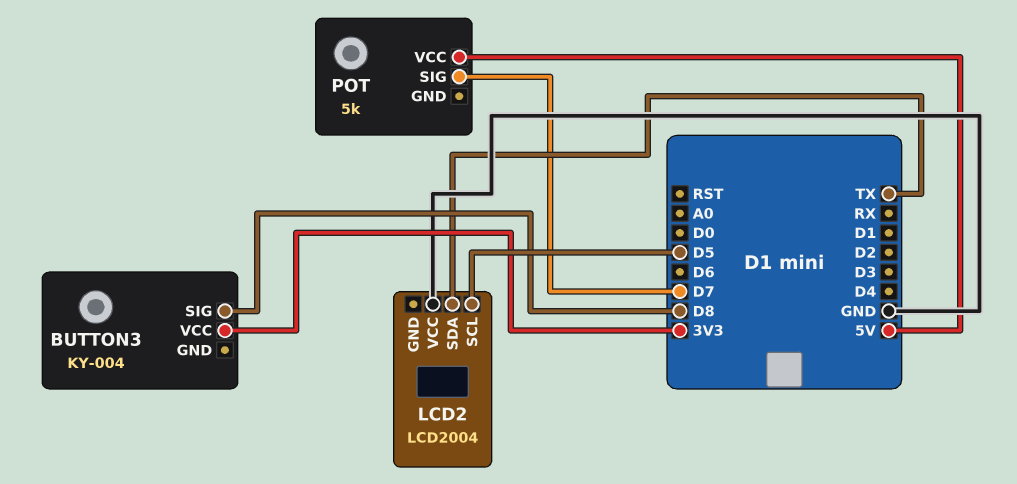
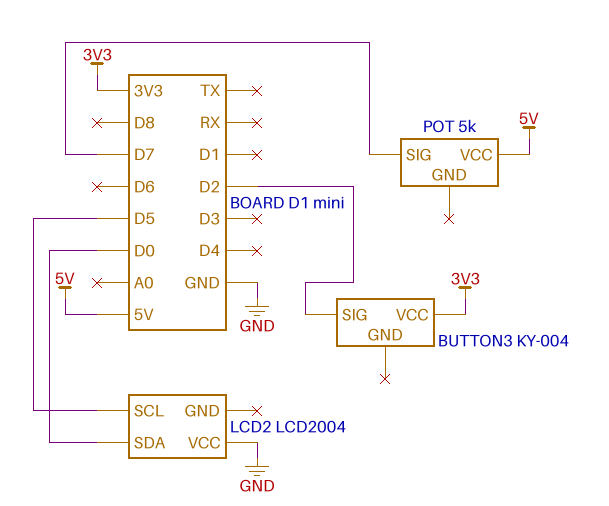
BUTTON3 pin SIG: D8 -> D2
LCD2 pin SDA: TX -> D0

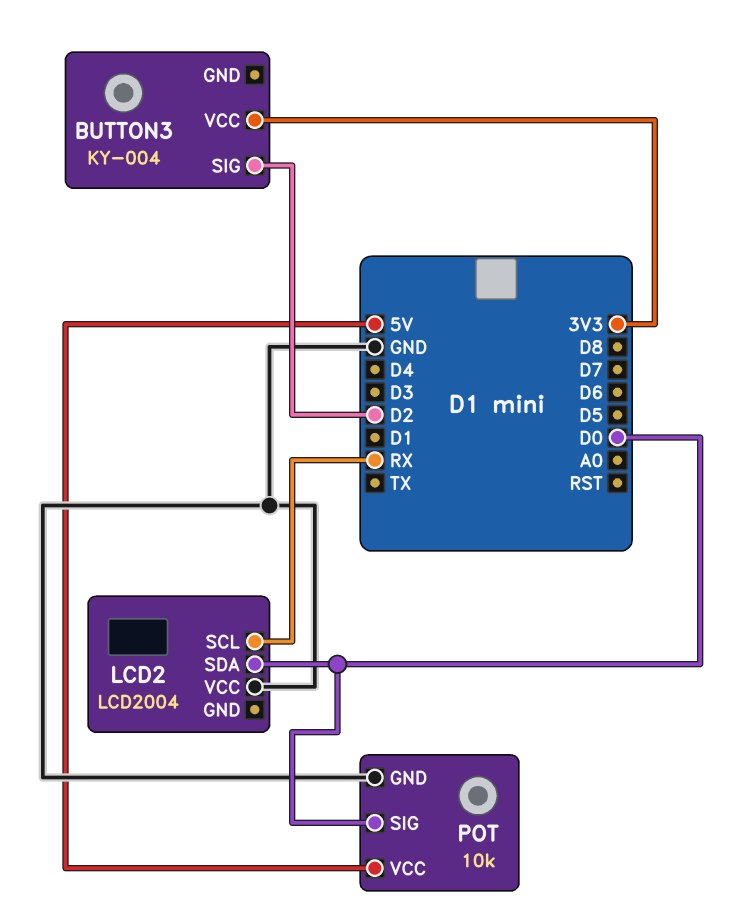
LCD2 pin SCL: D5 -> RX
POT: 5k -> 10k
POT pin GND: none -> GND
POT pin SIG: D7 -> D0

